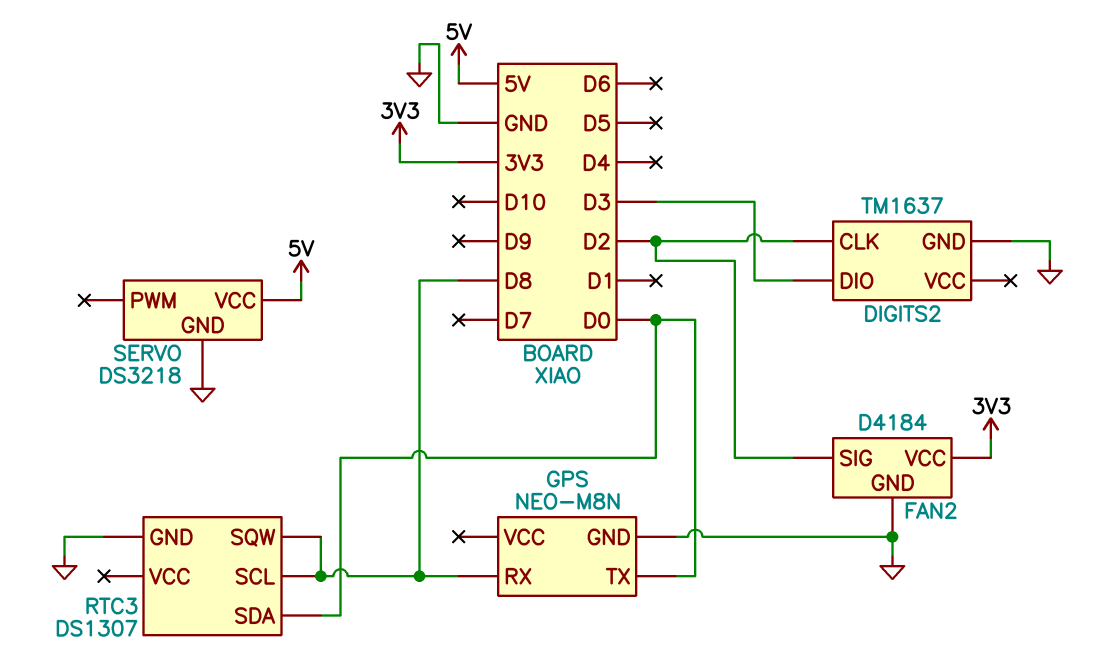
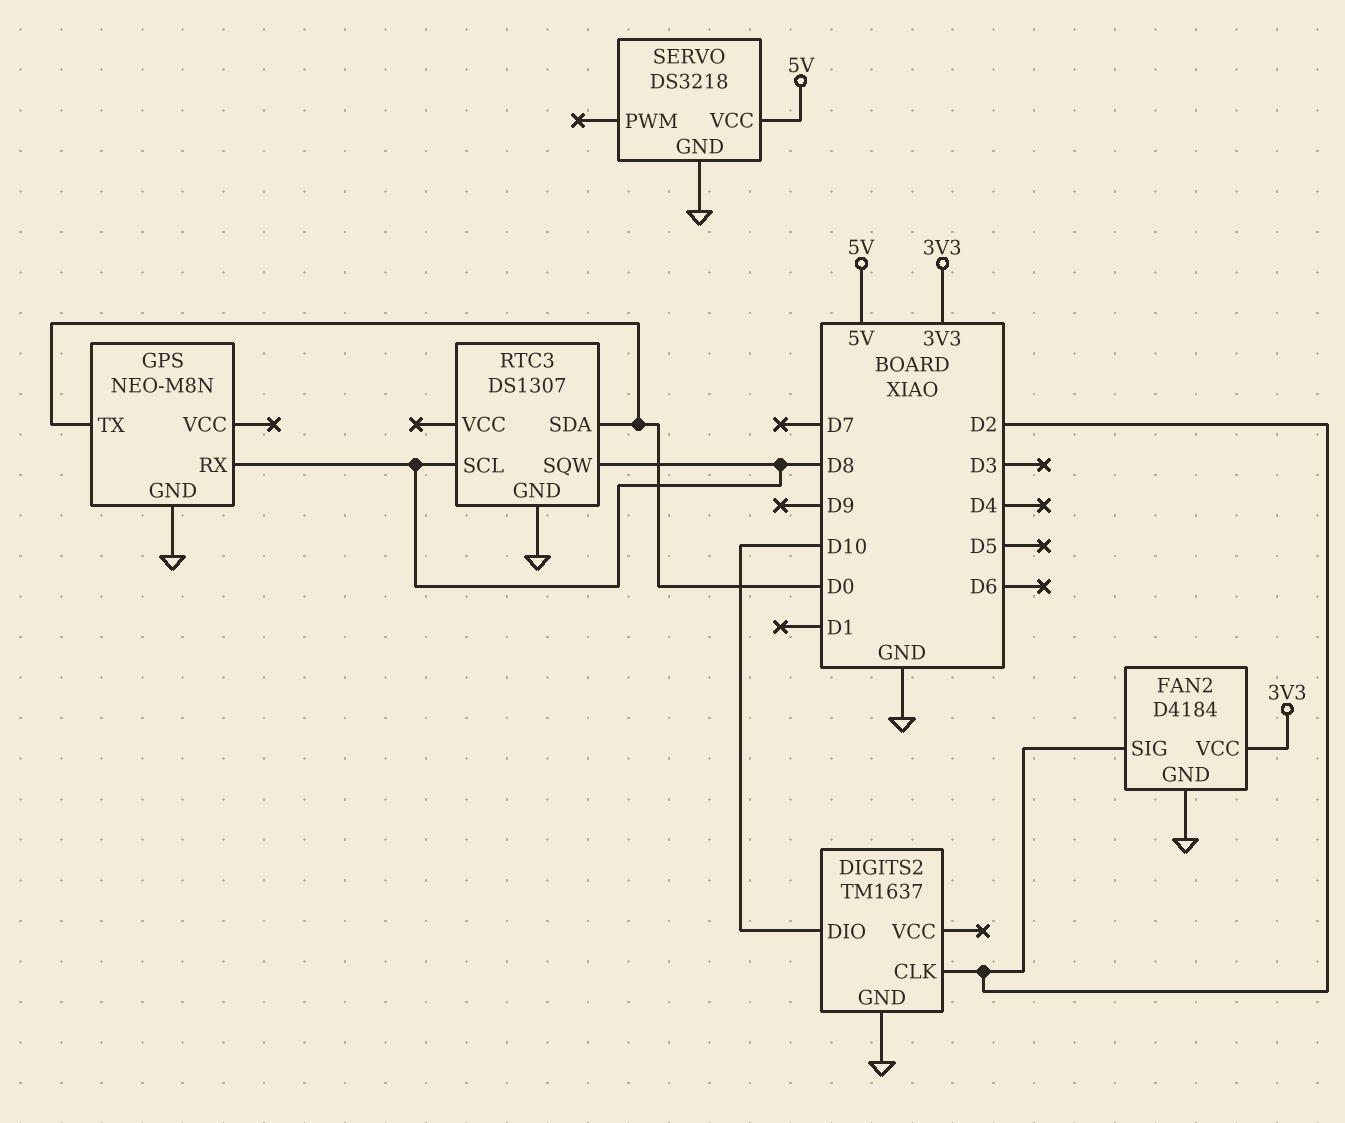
DIGITS2 pin DIO: D3 -> D10

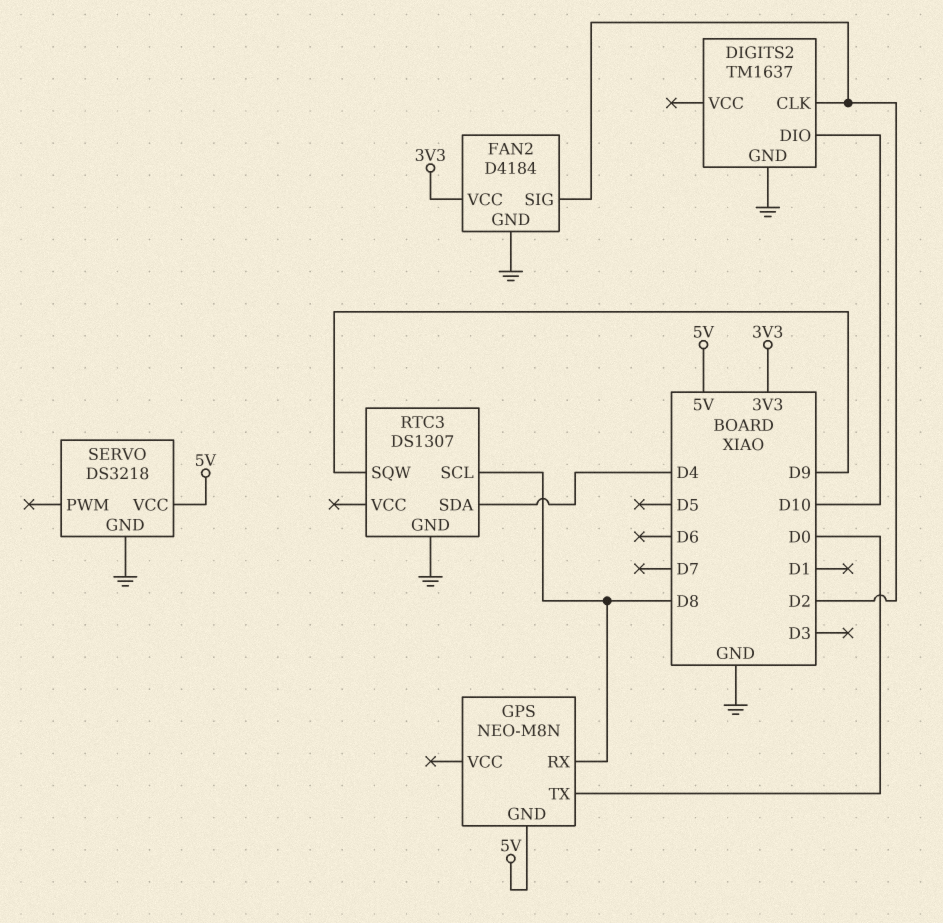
GPS pin GND: GND -> 5V
RTC3 pin SDA: D0 -> D4
RTC3 pin SQW: D8 -> D9

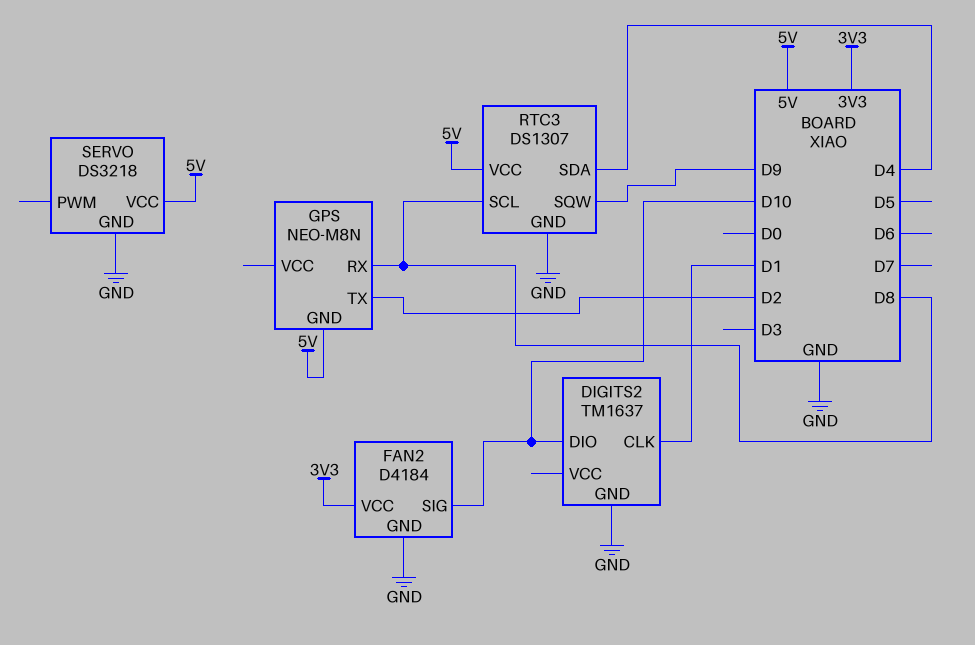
DIGITS2 pin CLK: D2 -> D1
FAN2 pin SIG: D2 -> D10
GPS pin TX: D0 -> D2
RTC3 pin VCC: none -> 5V

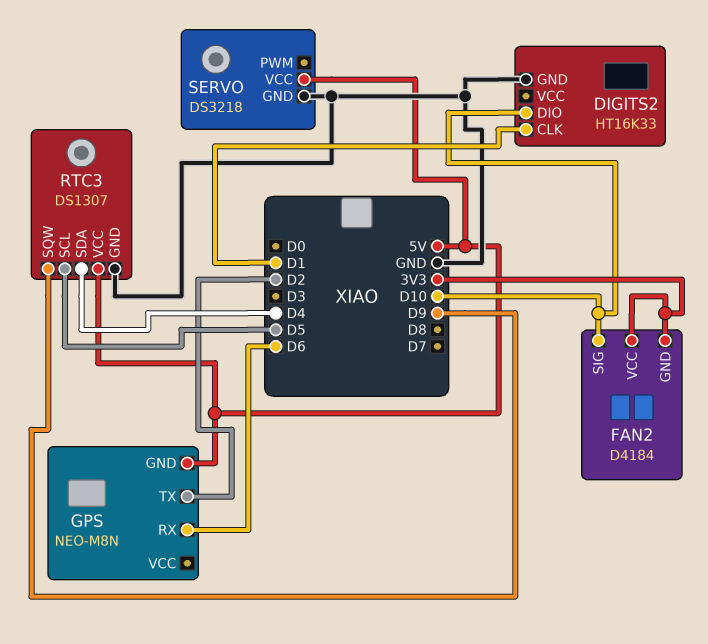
DIGITS2: TM1637 -> HT16K33
FAN2 pin GND: GND -> 3V3
GPS pin RX: D8 -> D6
RTC3 pin SCL: D8 -> D5

